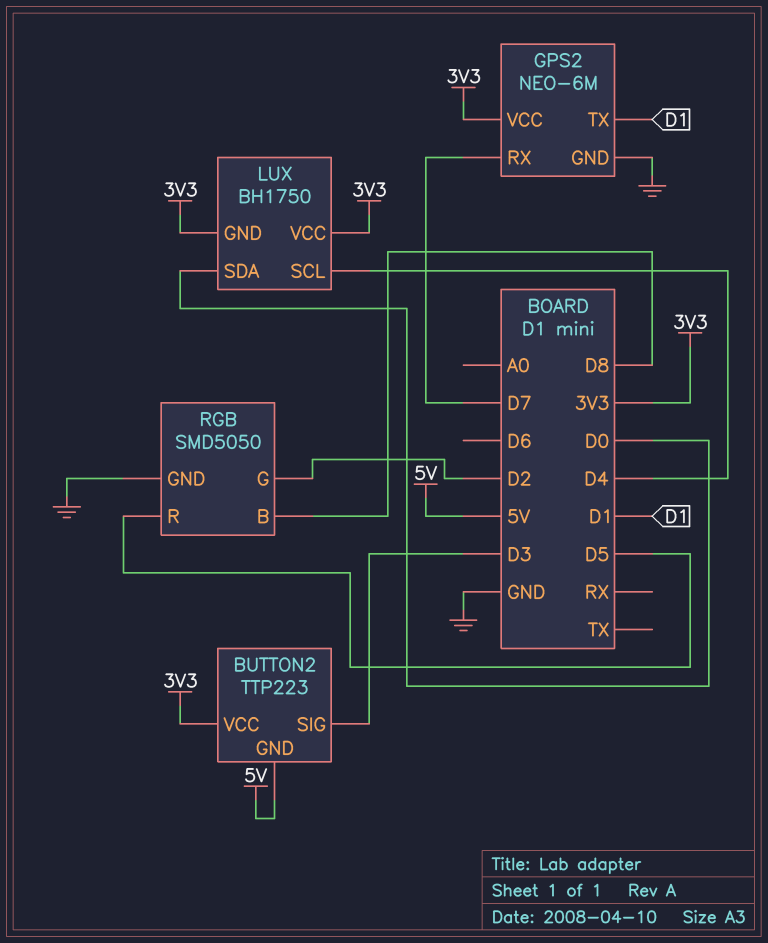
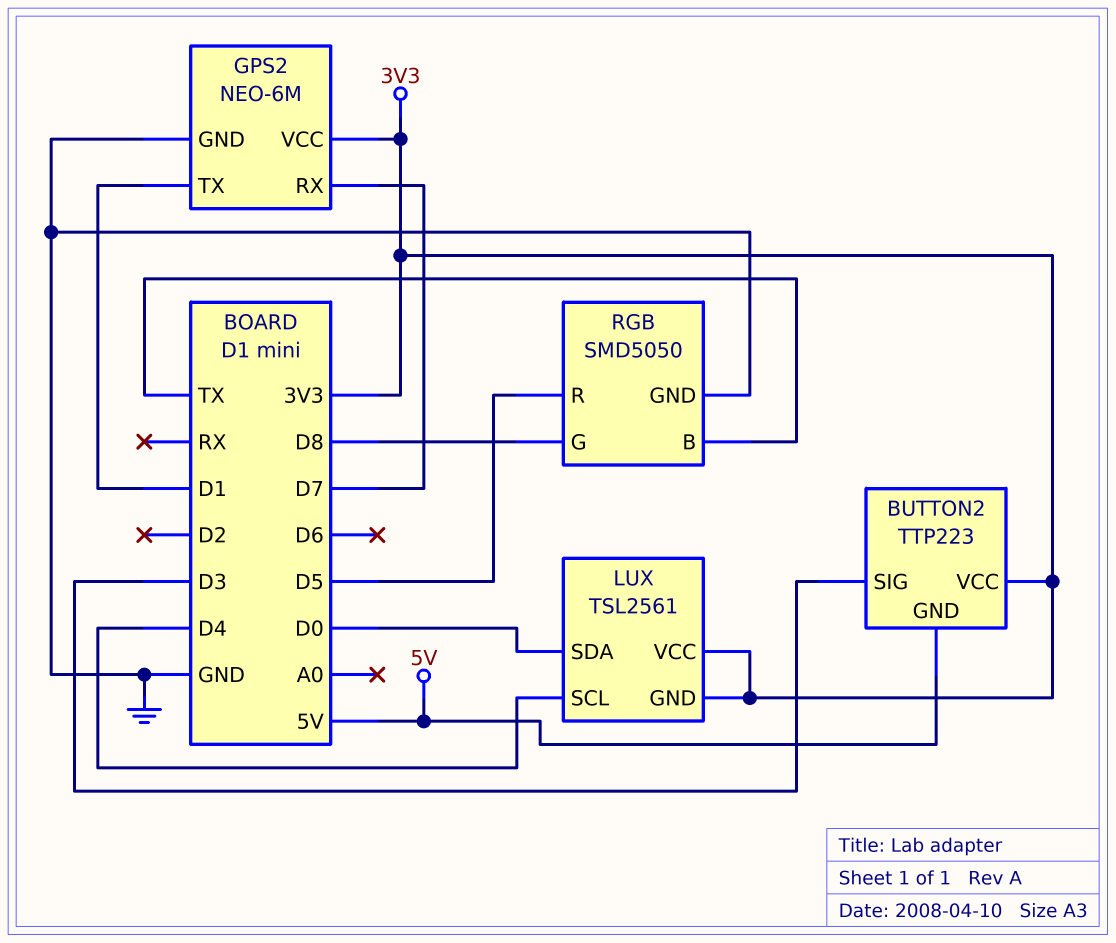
LUX: BH1750 -> TSL2561
RGB pin B: D8 -> TX
RGB pin G: D2 -> D8

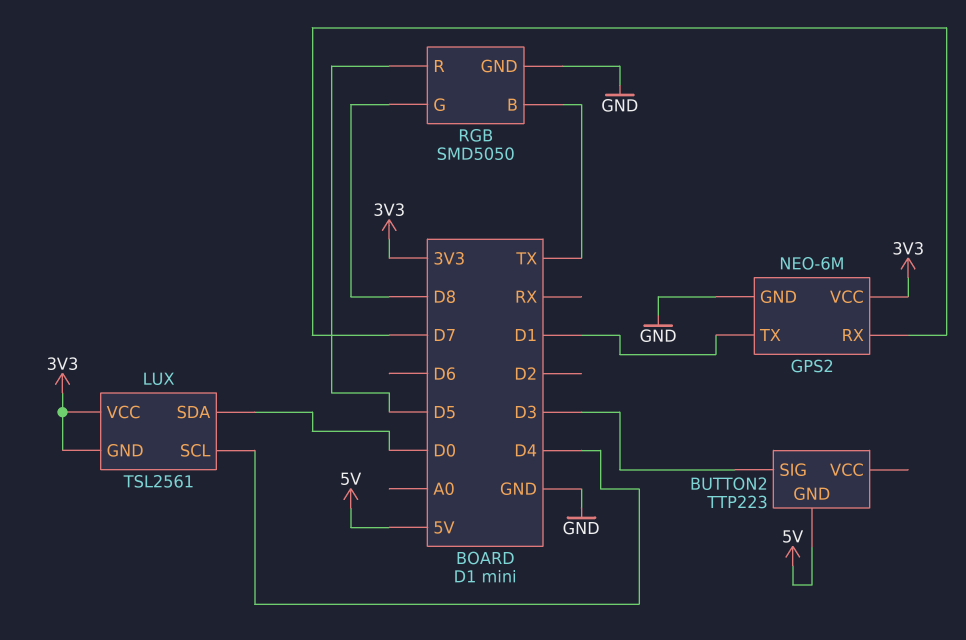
BUTTON2 pin VCC: 3V3 -> none

